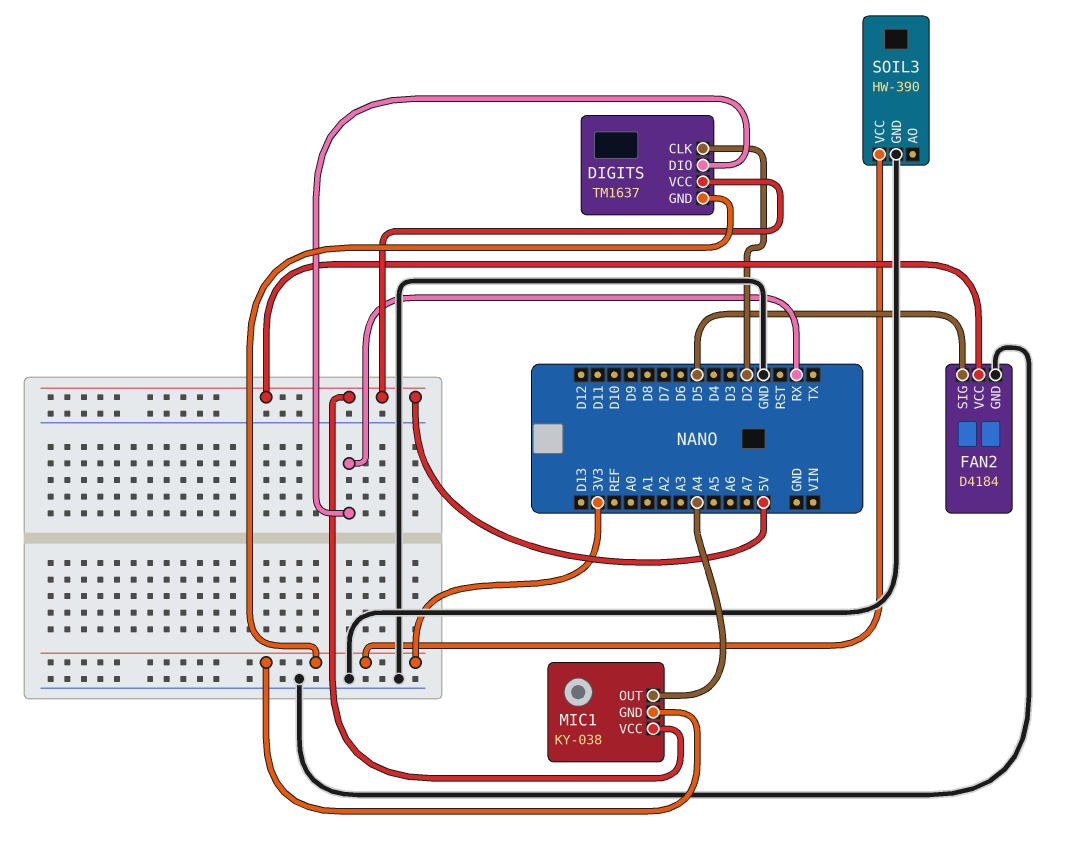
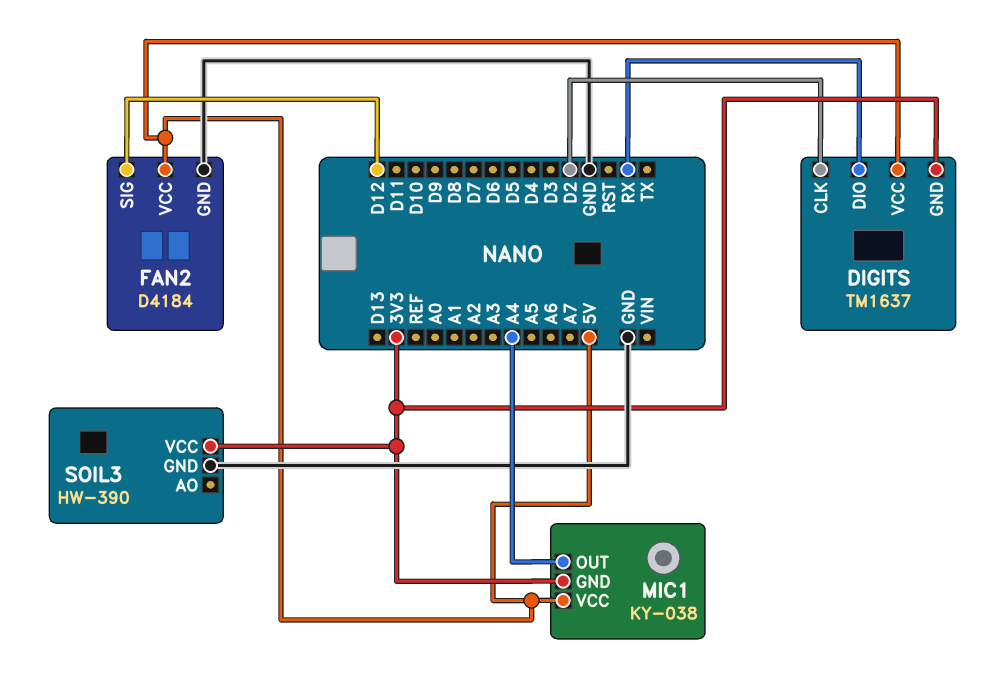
FAN2 pin SIG: D5 -> D12

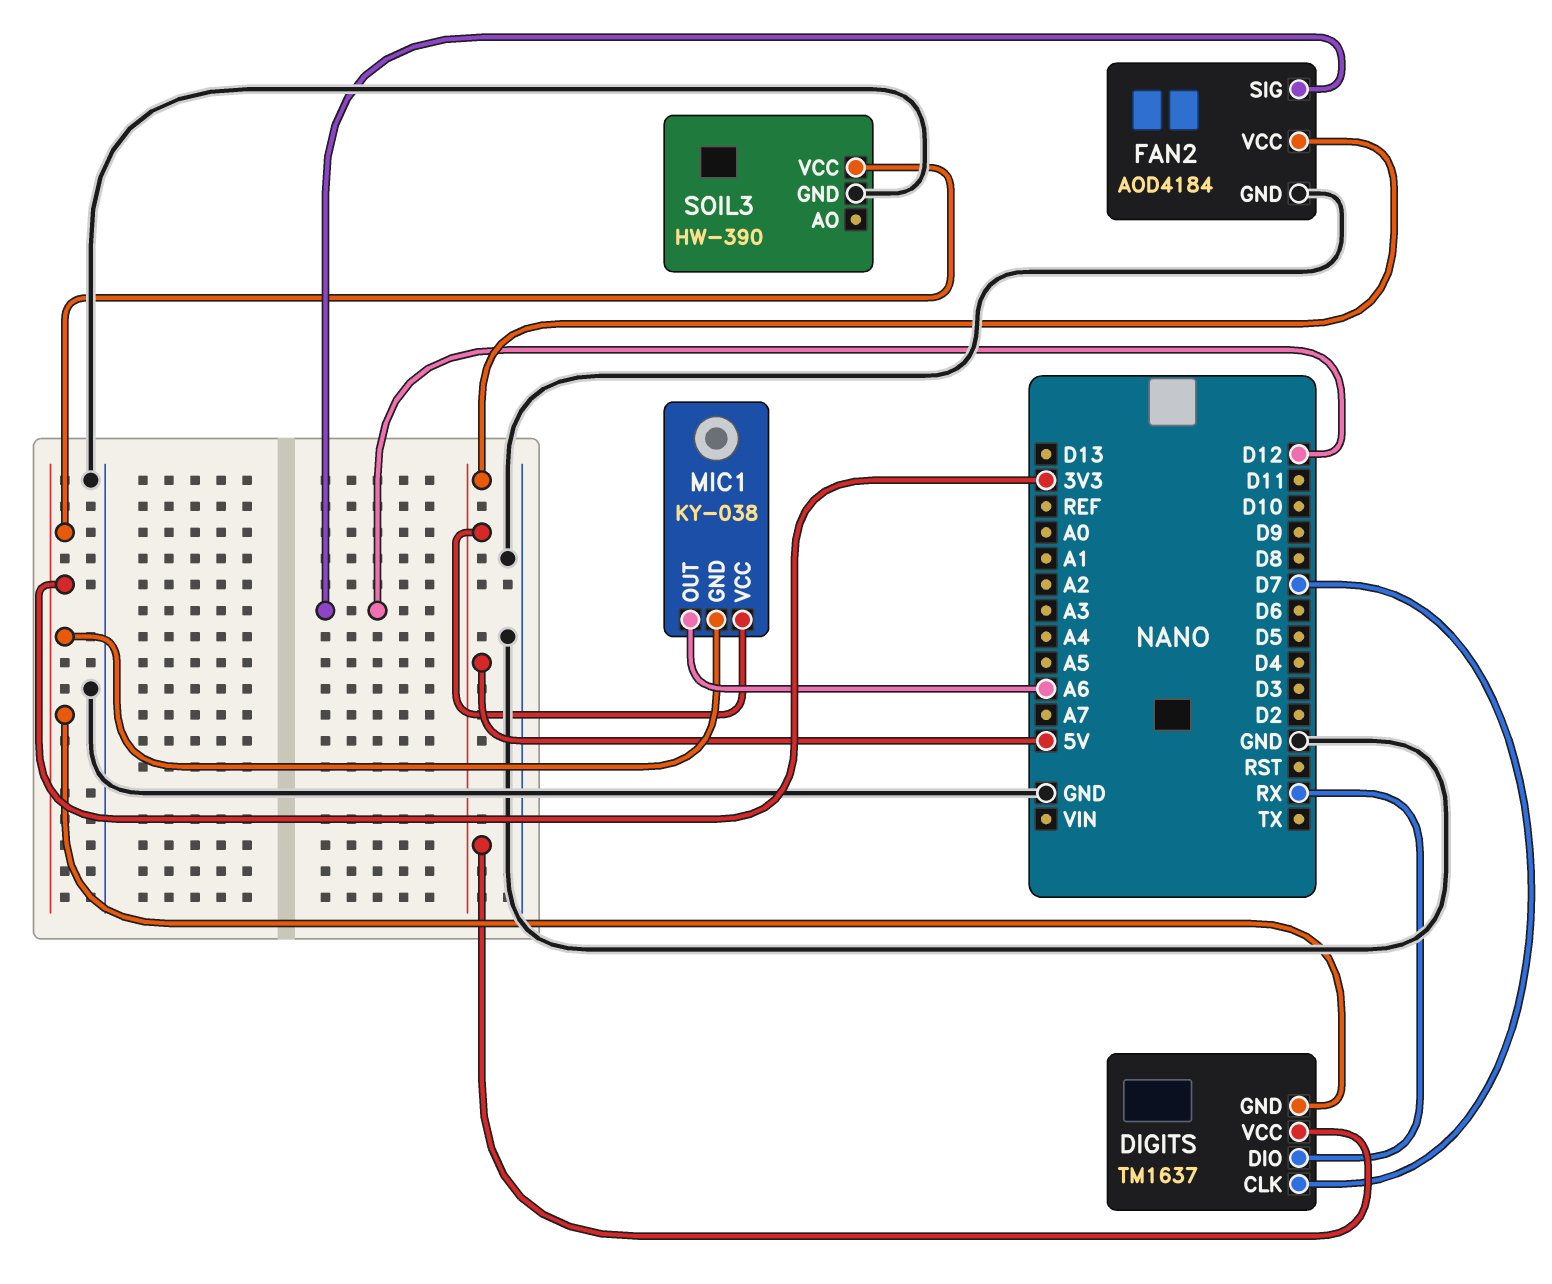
DIGITS pin CLK: D2 -> D7
FAN2: D4184 -> AOD4184
MIC1 pin OUT: A4 -> A6

